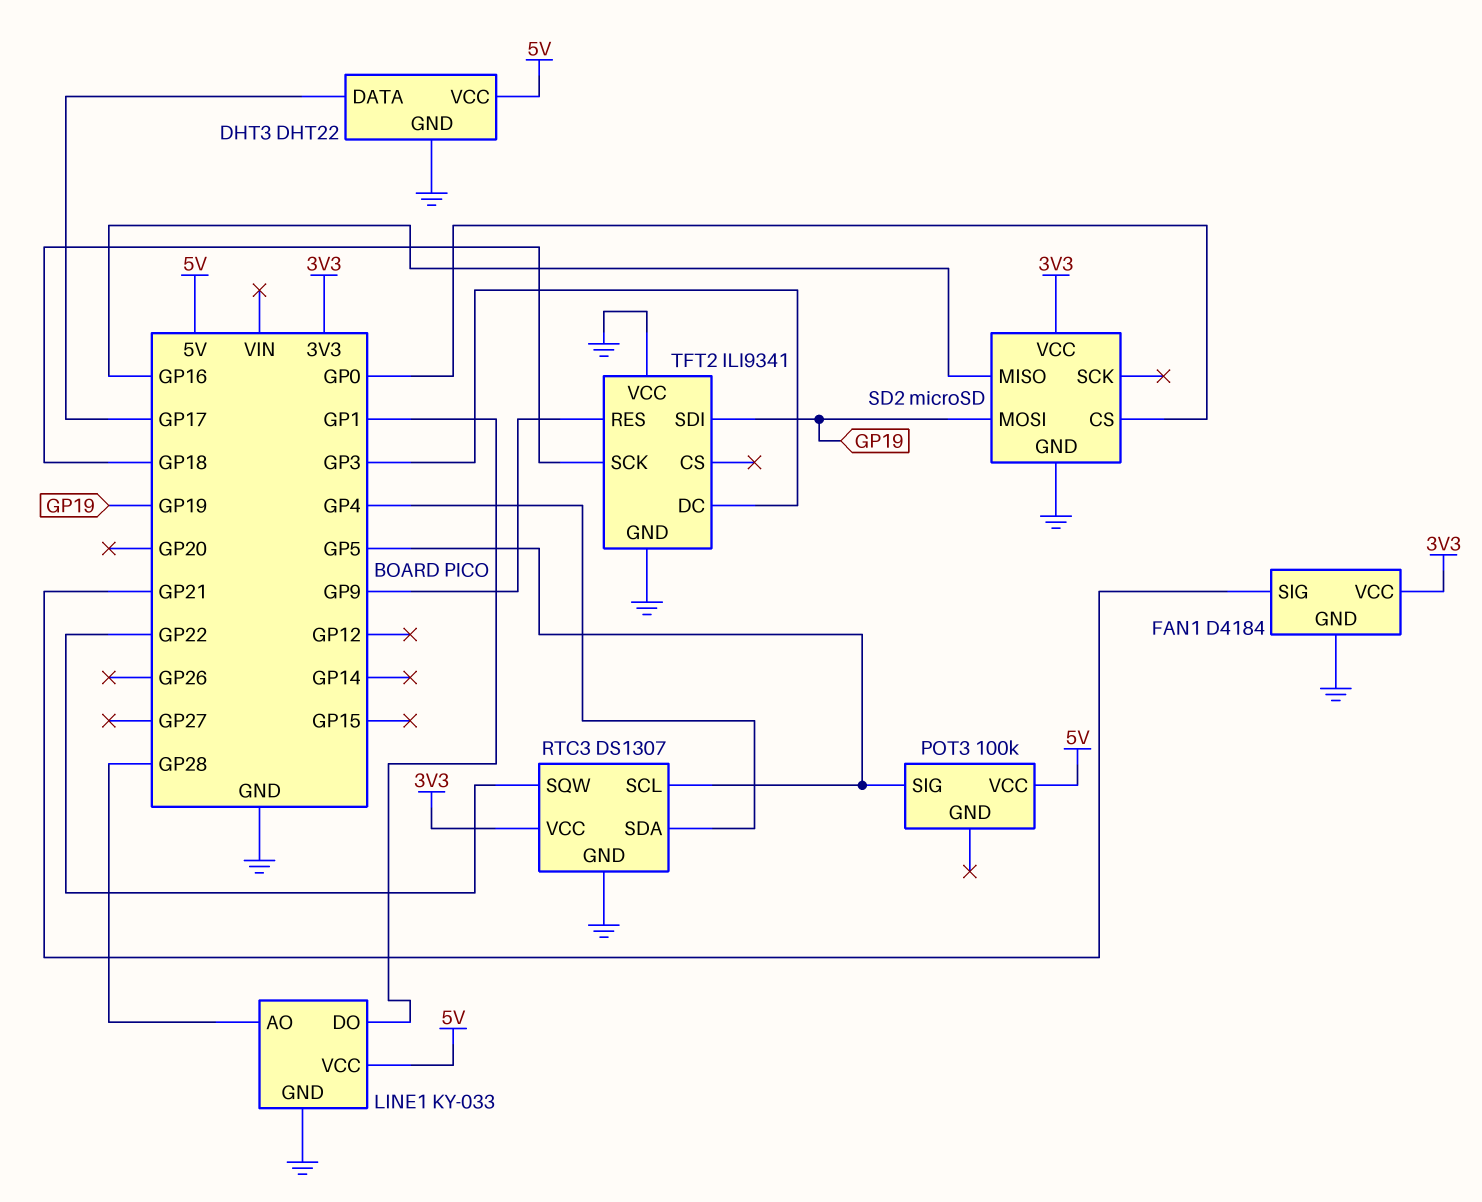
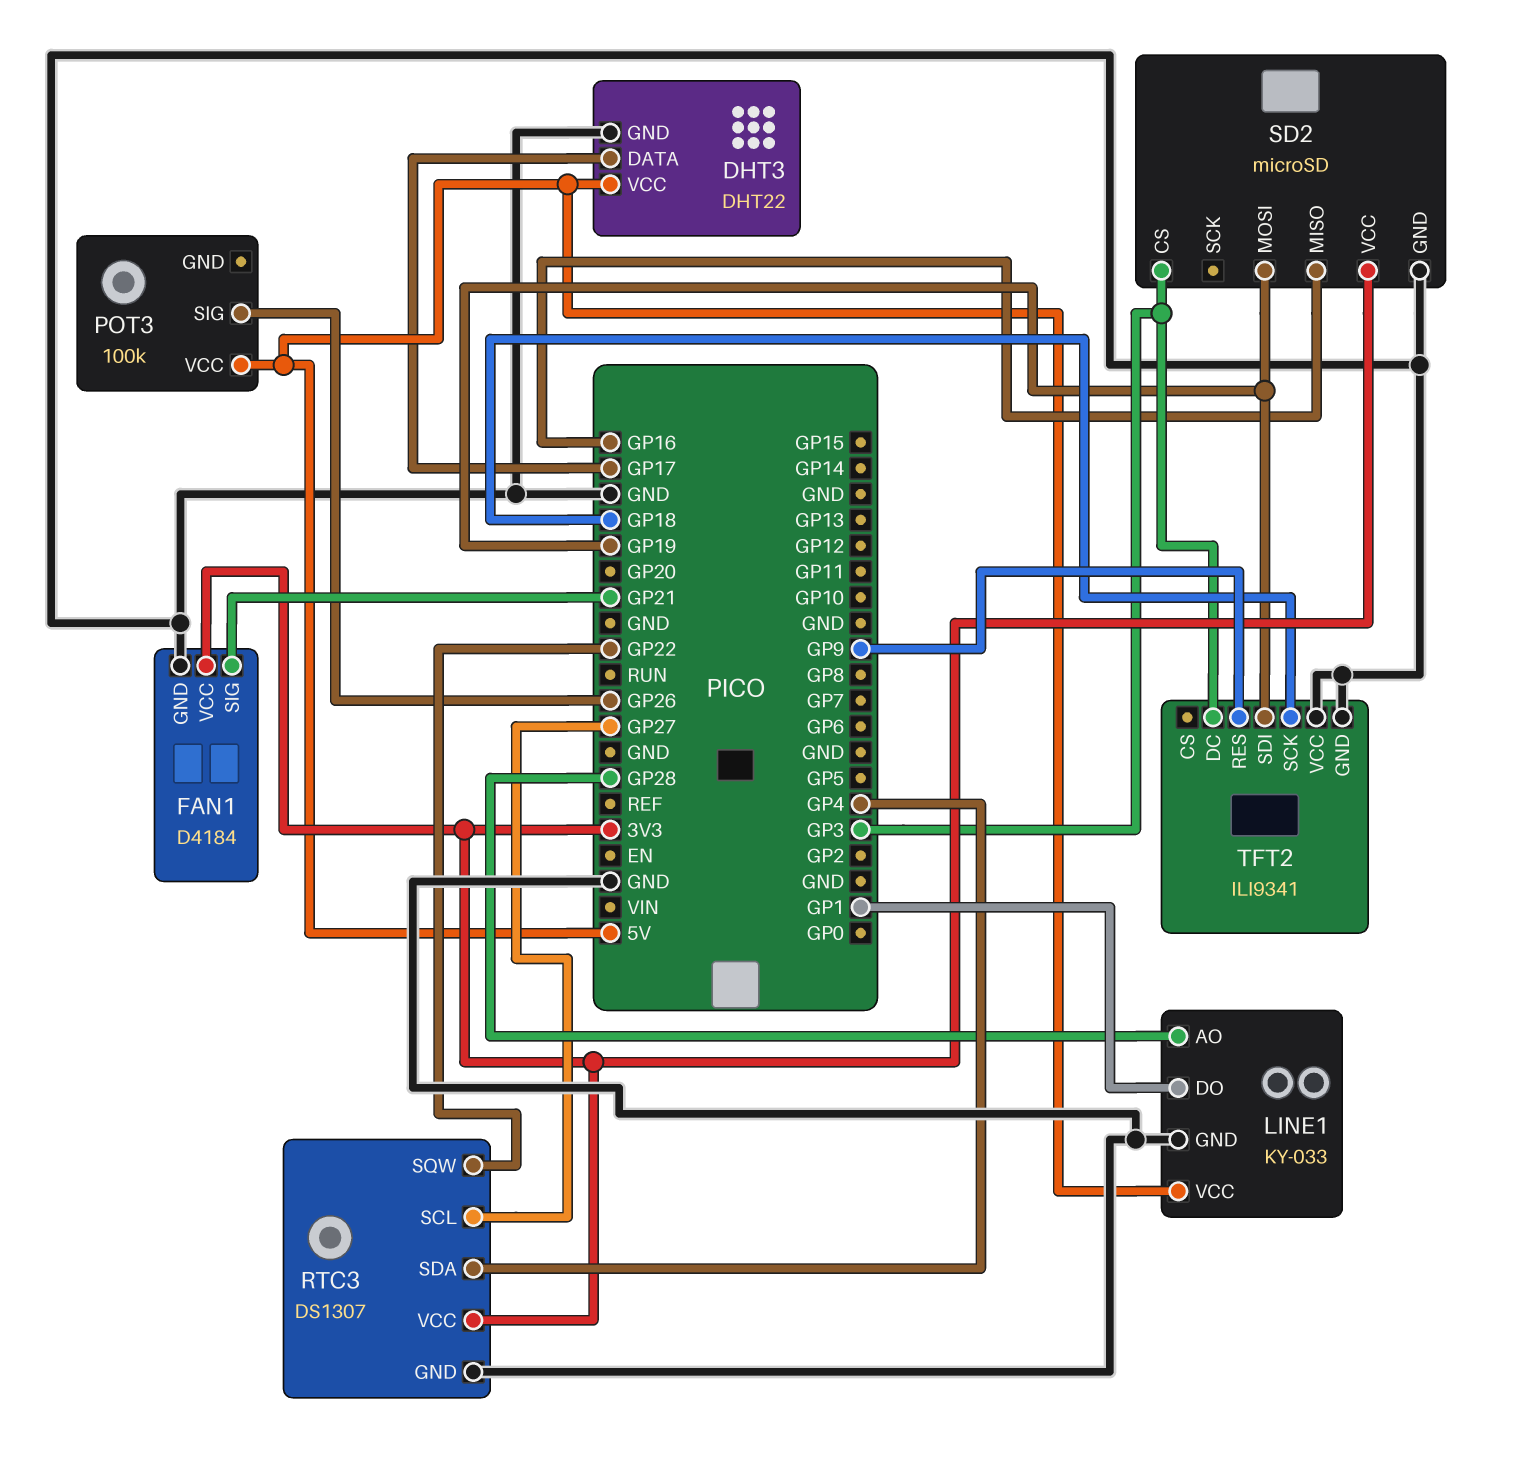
POT3 pin SIG: GP5 -> GP26
RTC3 pin SCL: GP5 -> GP27
SD2 pin CS: GP0 -> GP3

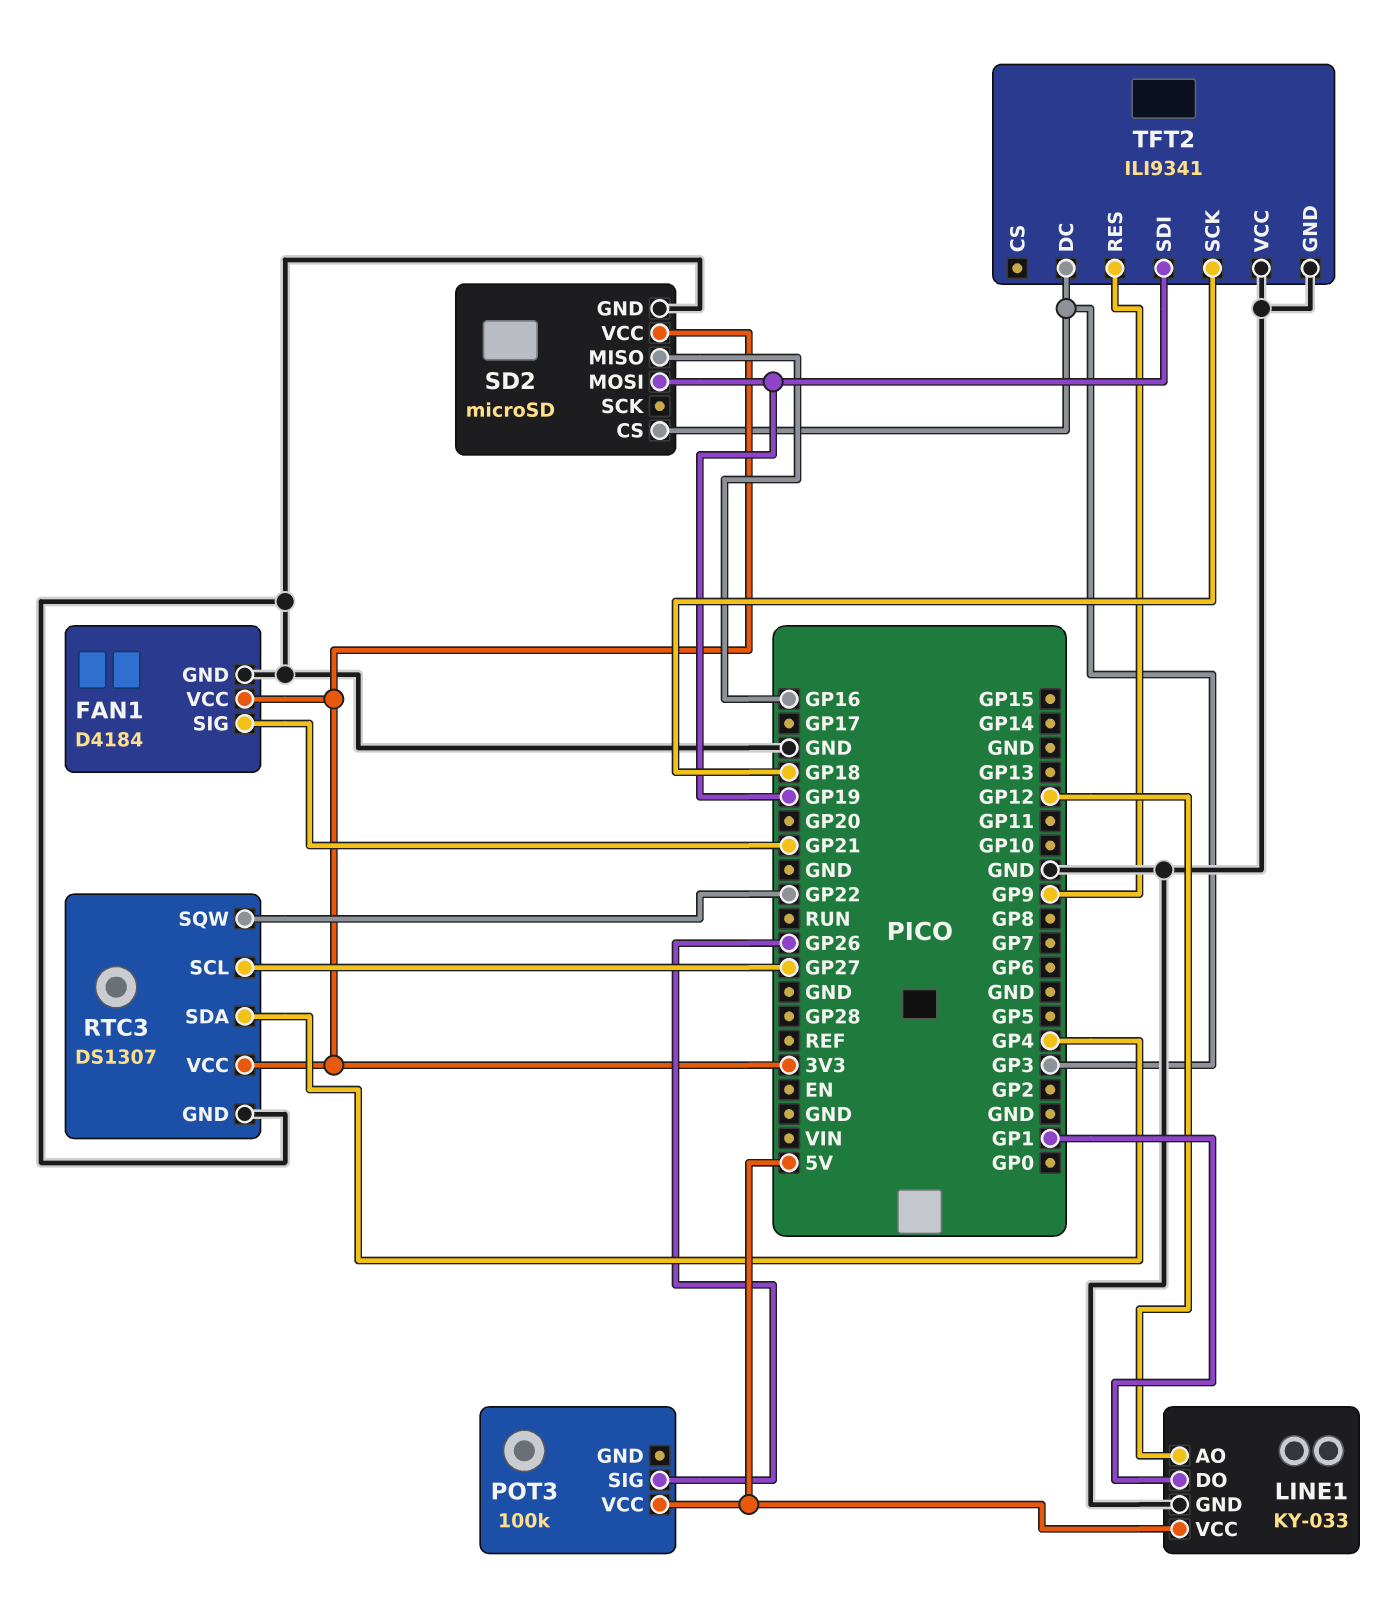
DHT3: DHT22 -> none
DHT3 pin DATA: GP17 -> none
DHT3 pin GND: GND -> none
DHT3 pin VCC: 5V -> none
LINE1 pin AO: GP28 -> GP12

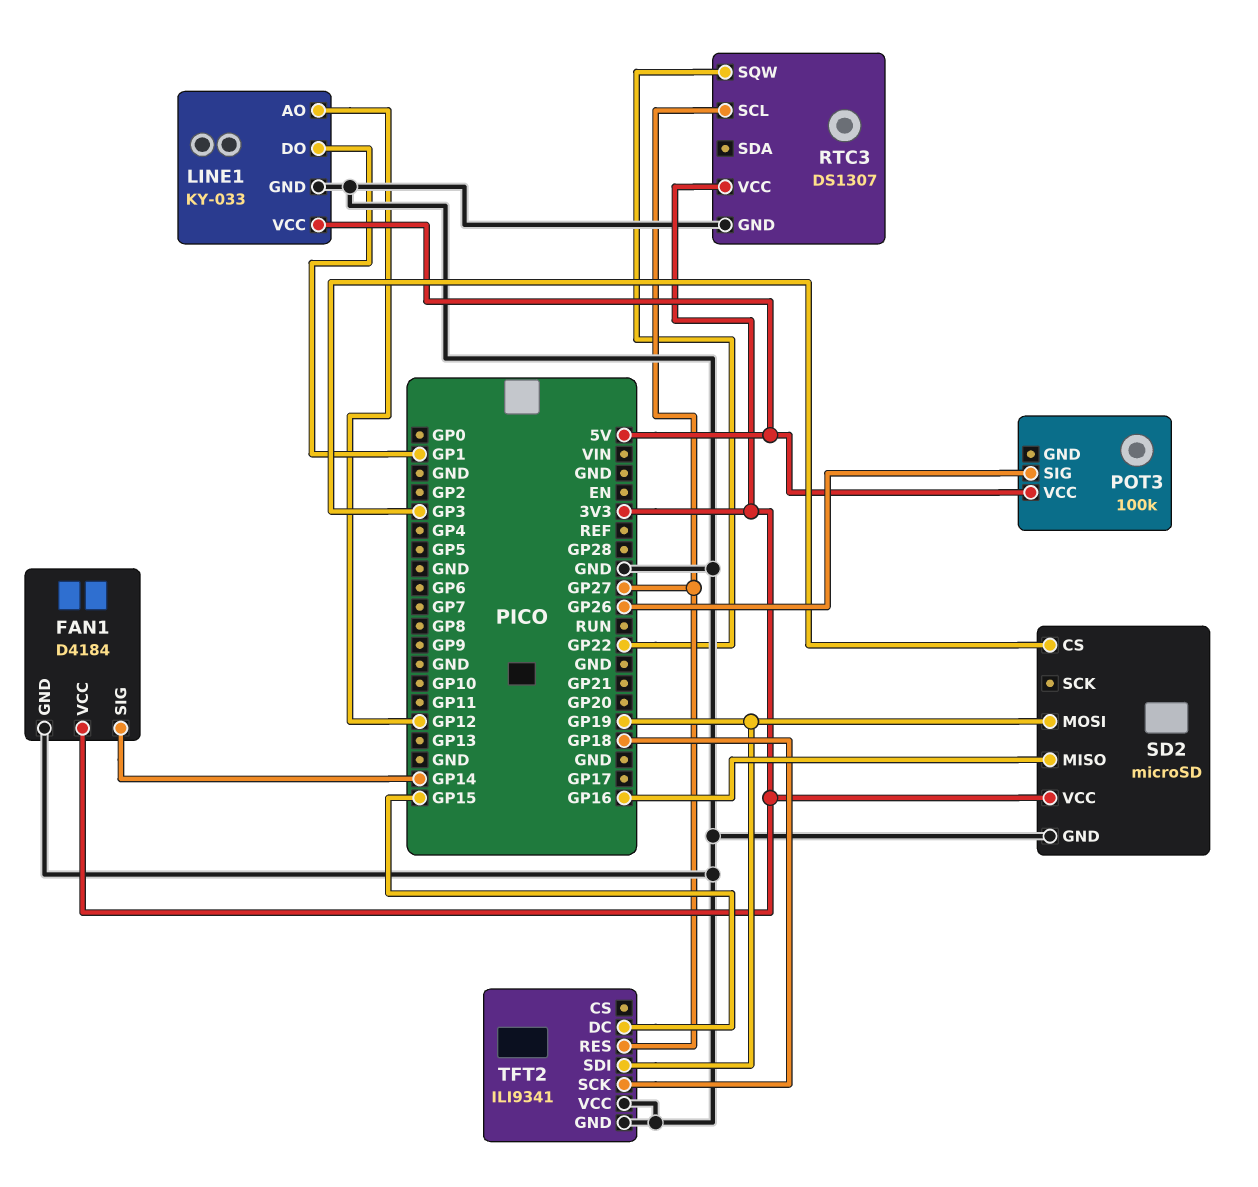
FAN1 pin SIG: GP21 -> GP14
RTC3 pin SDA: GP4 -> none
TFT2 pin DC: GP3 -> GP15
TFT2 pin RES: GP9 -> GP27

